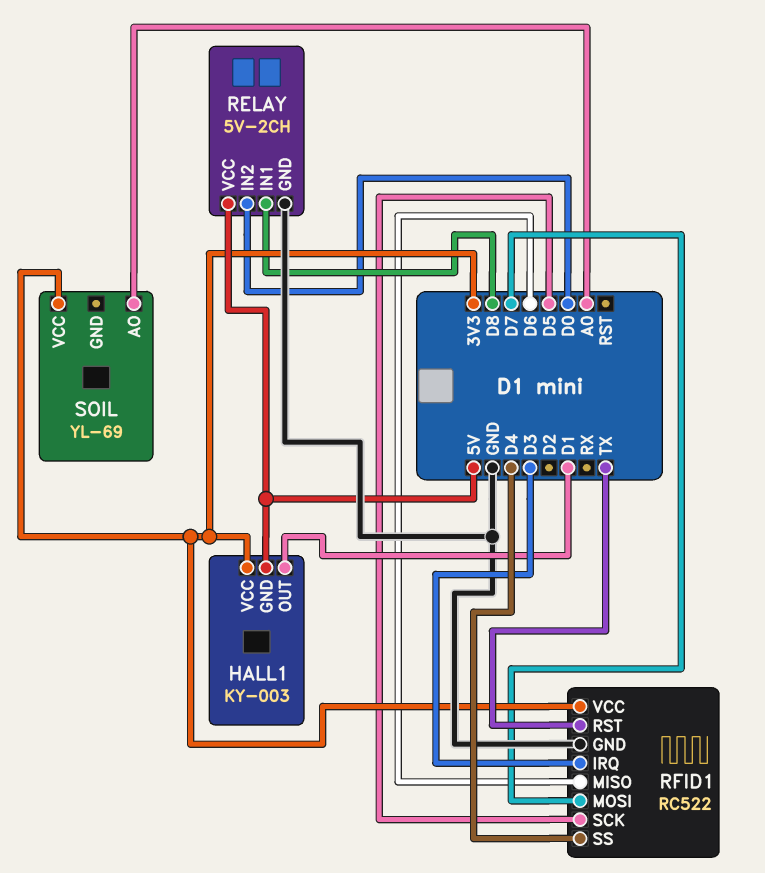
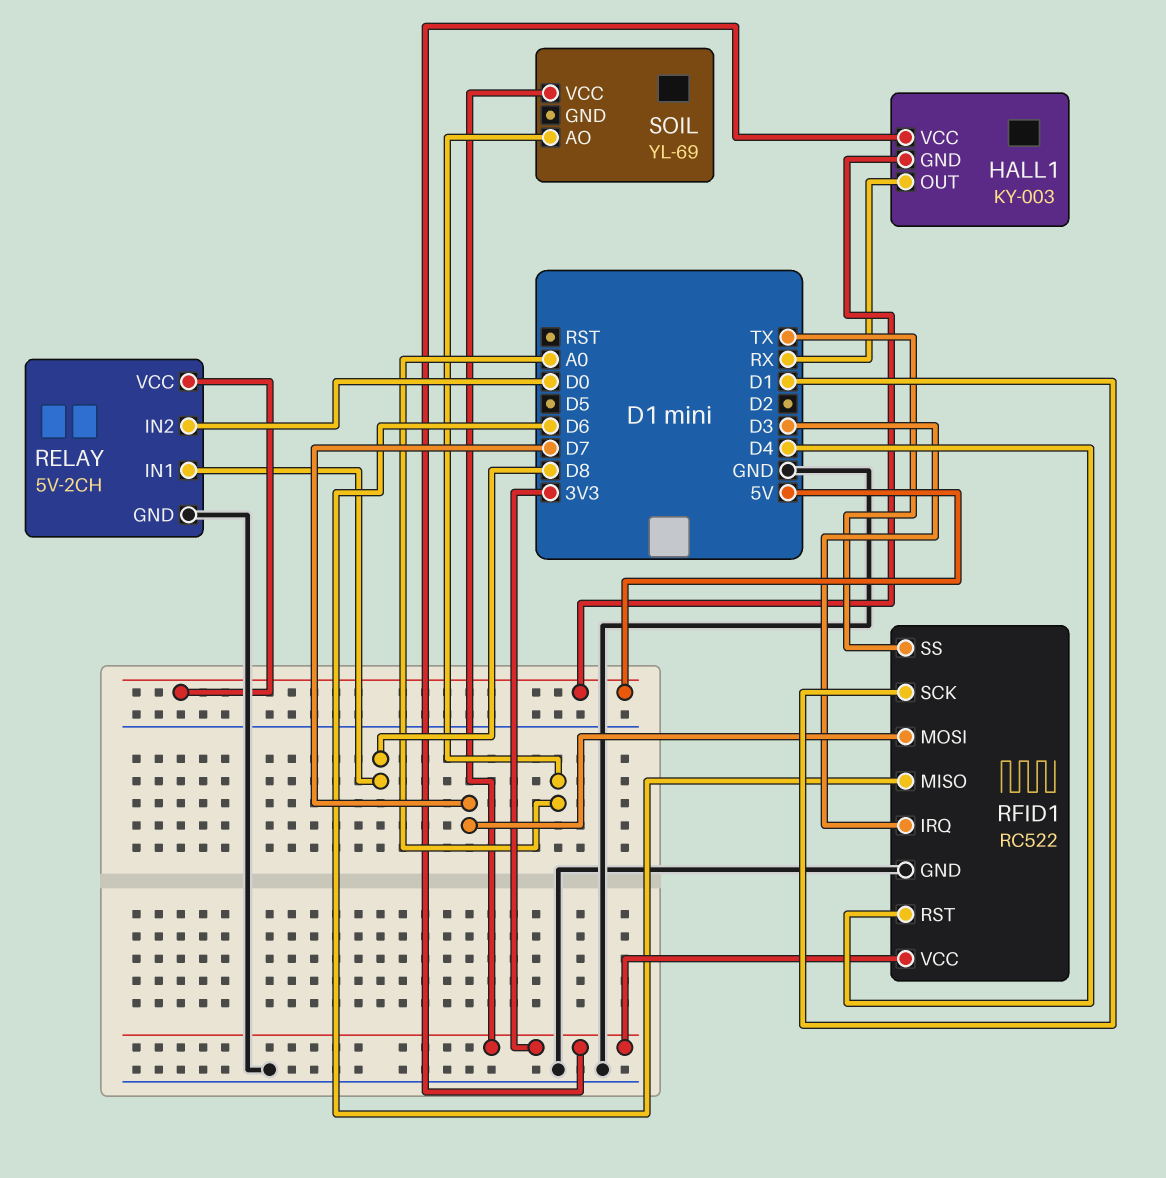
HALL1 pin OUT: D1 -> RX
RFID1 pin RST: TX -> D4
RFID1 pin SCK: D5 -> D1
RFID1 pin SS: D4 -> TX

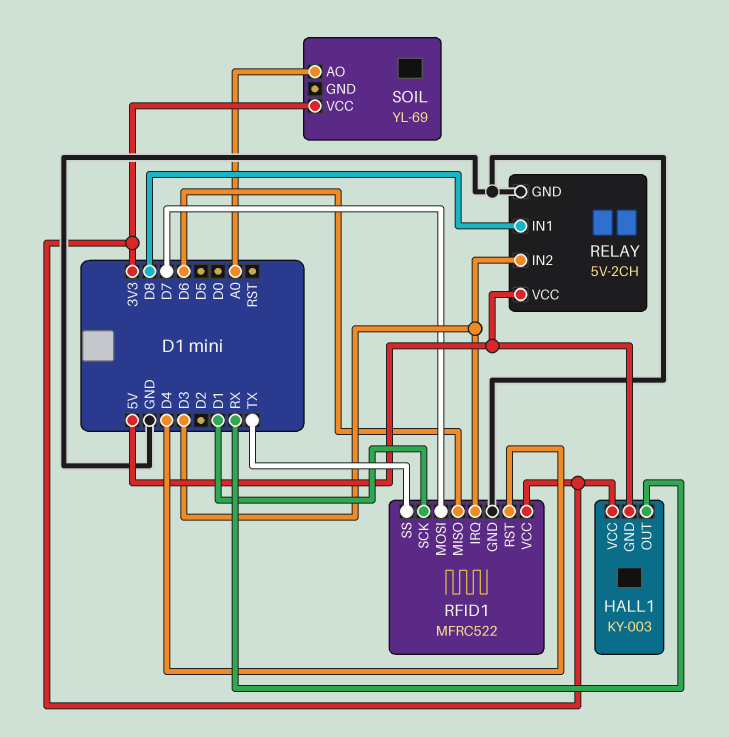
RELAY pin IN2: D0 -> D3
RFID1: RC522 -> MFRC522

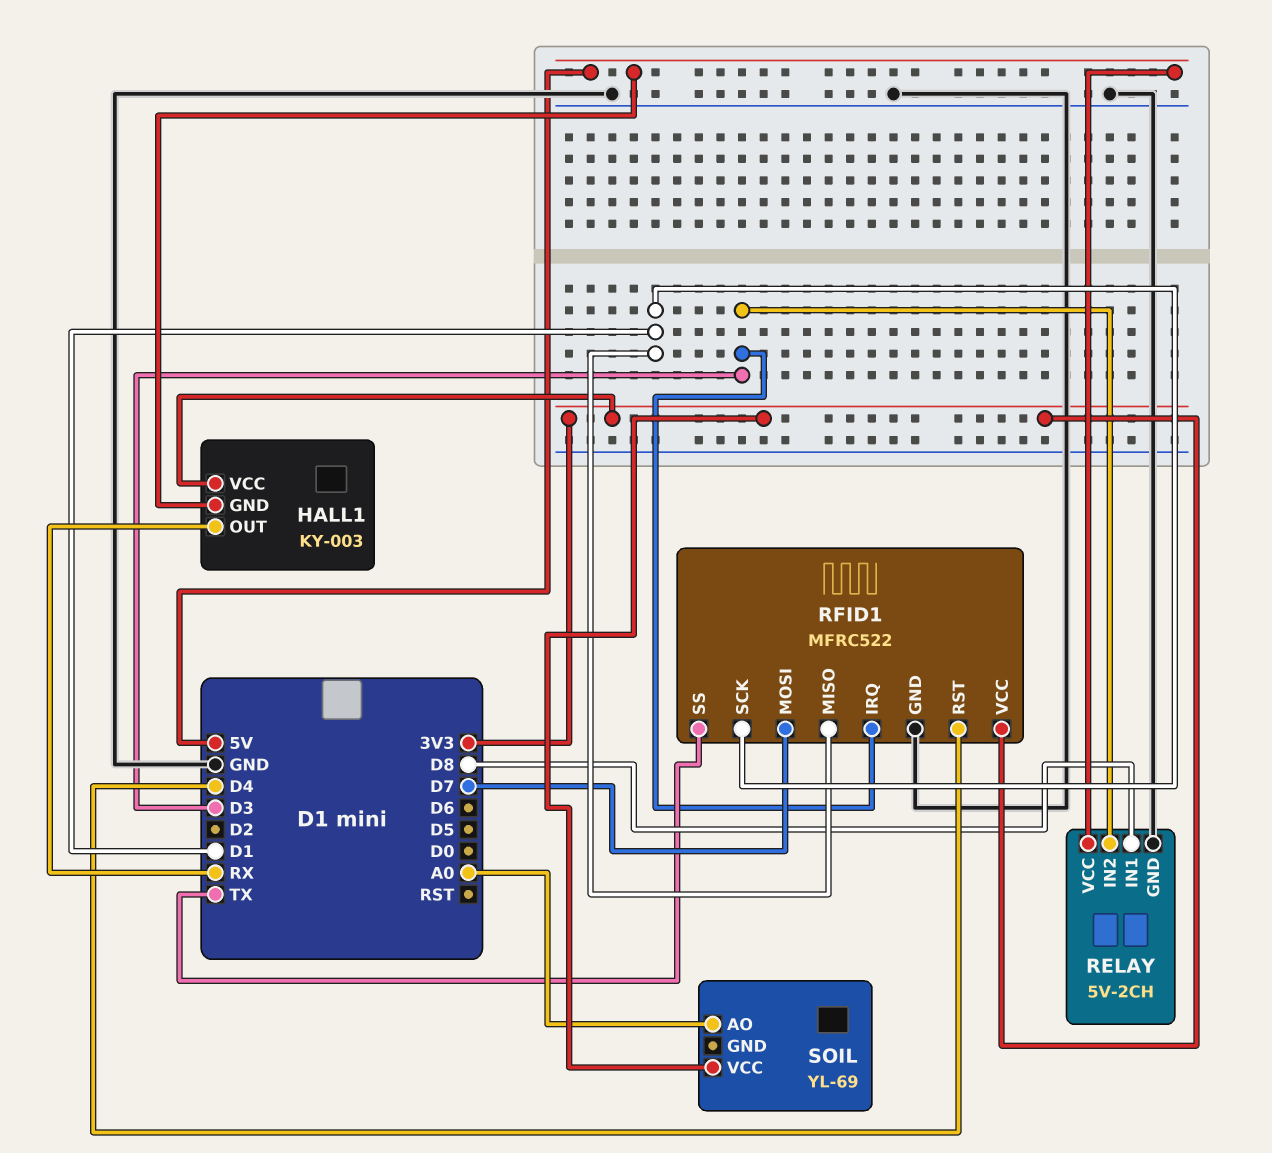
RFID1 pin MISO: D6 -> D1

